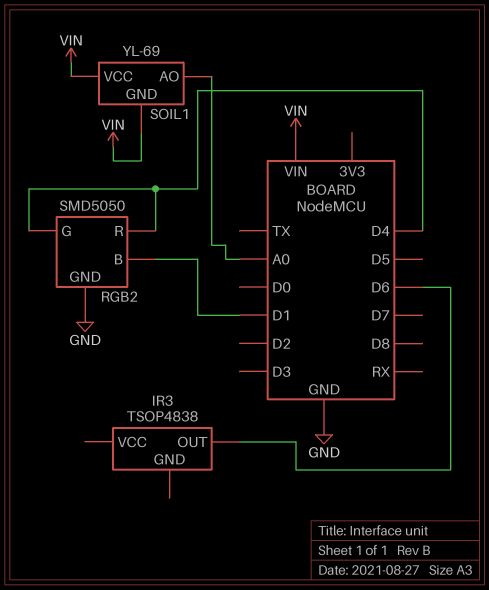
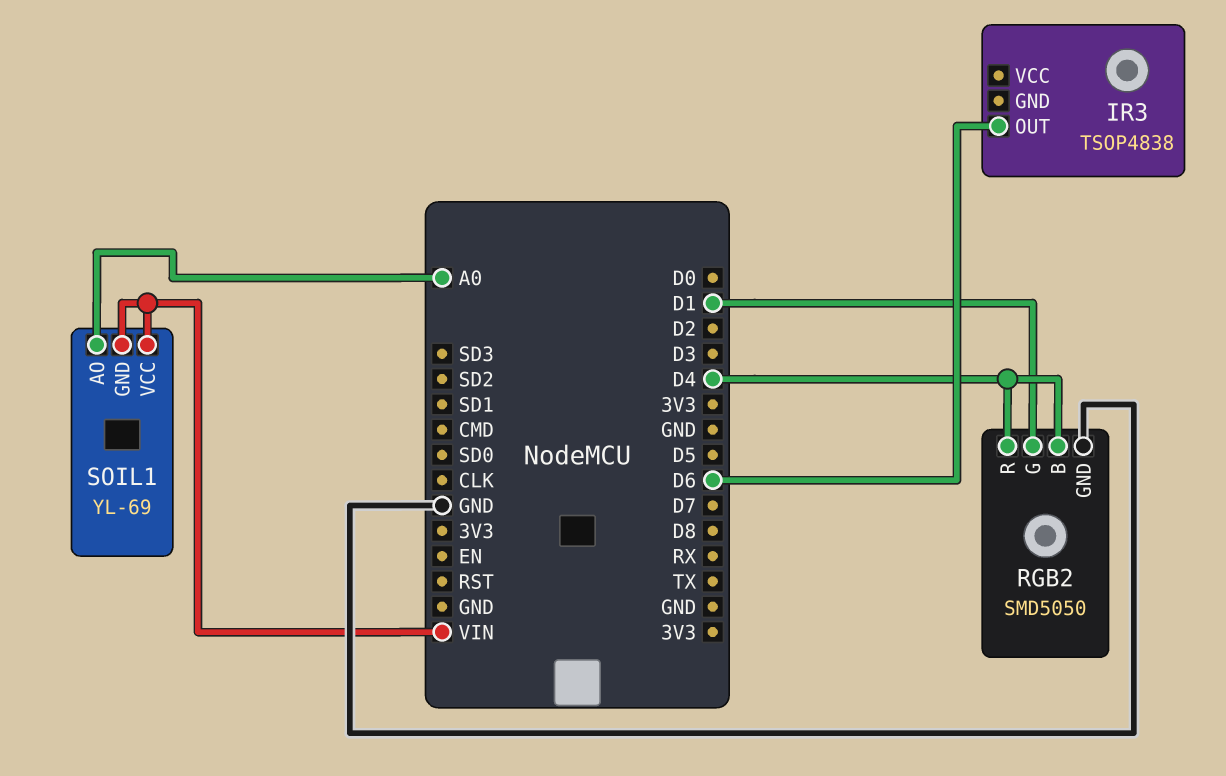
RGB2 pin B: D1 -> D4
RGB2 pin G: D4 -> D1

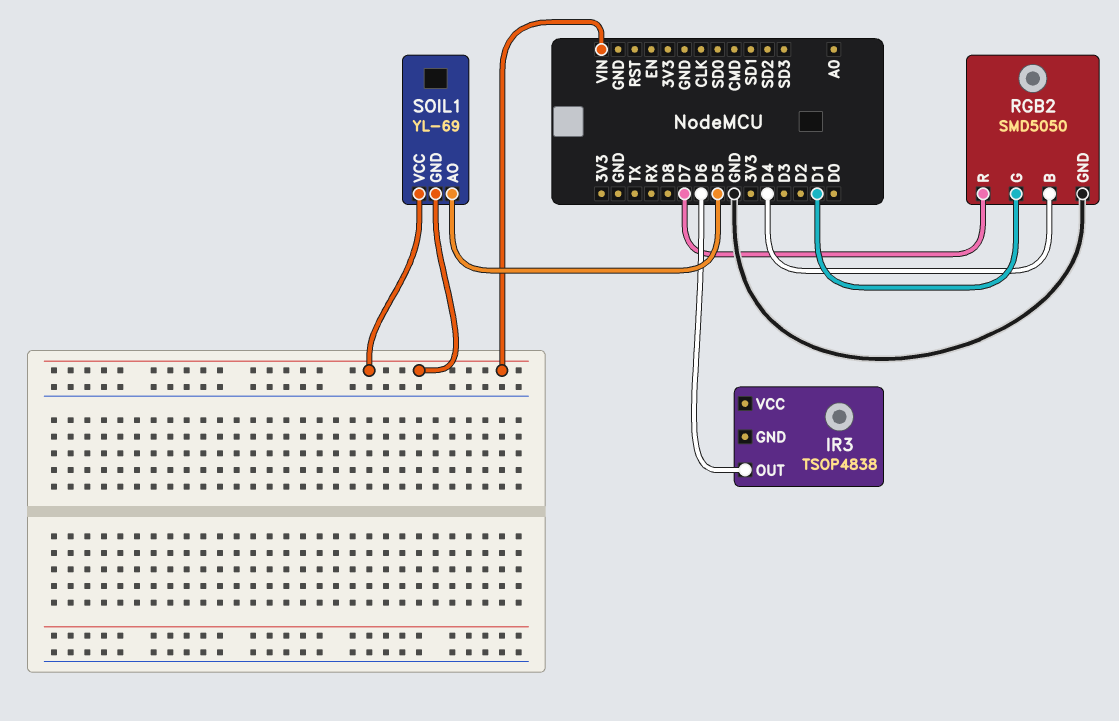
RGB2 pin R: D4 -> D7
SOIL1 pin AO: A0 -> D5

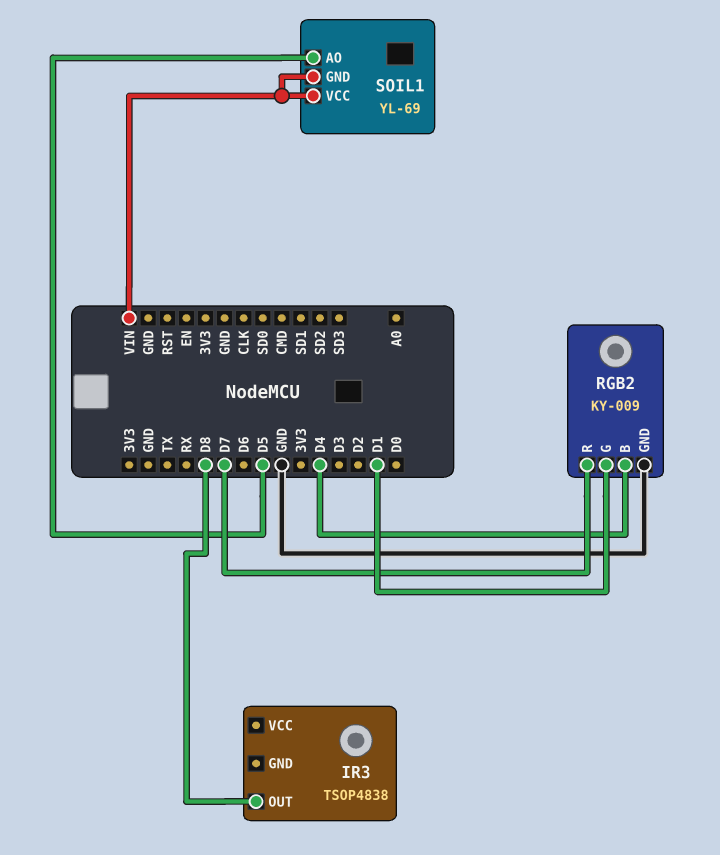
IR3 pin OUT: D6 -> D8
RGB2: SMD5050 -> KY-009

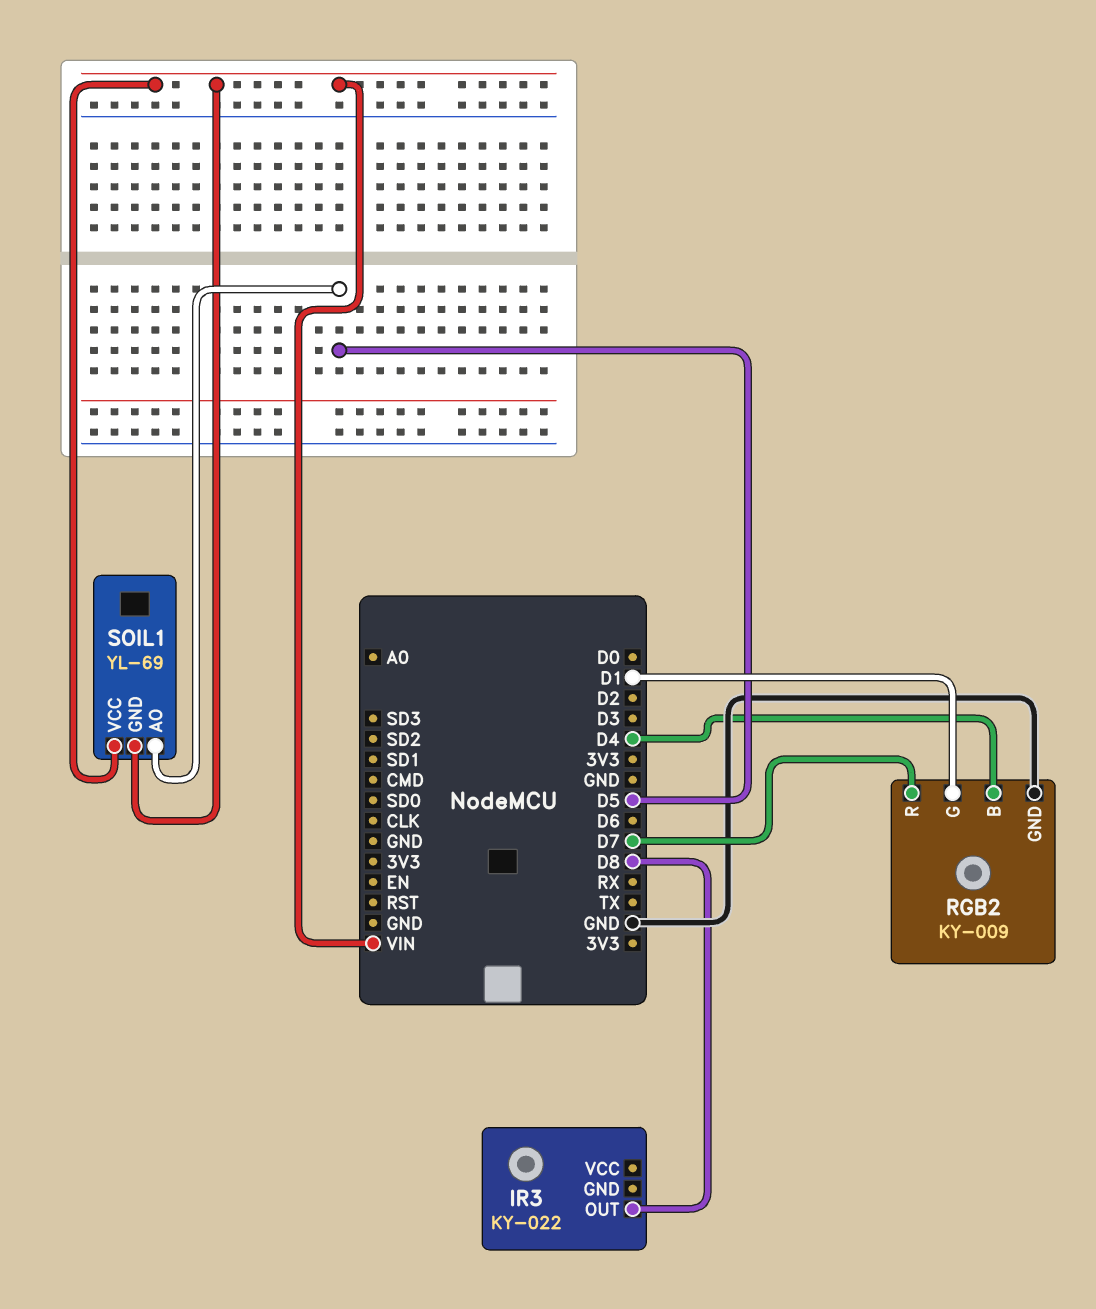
IR3: TSOP4838 -> KY-022

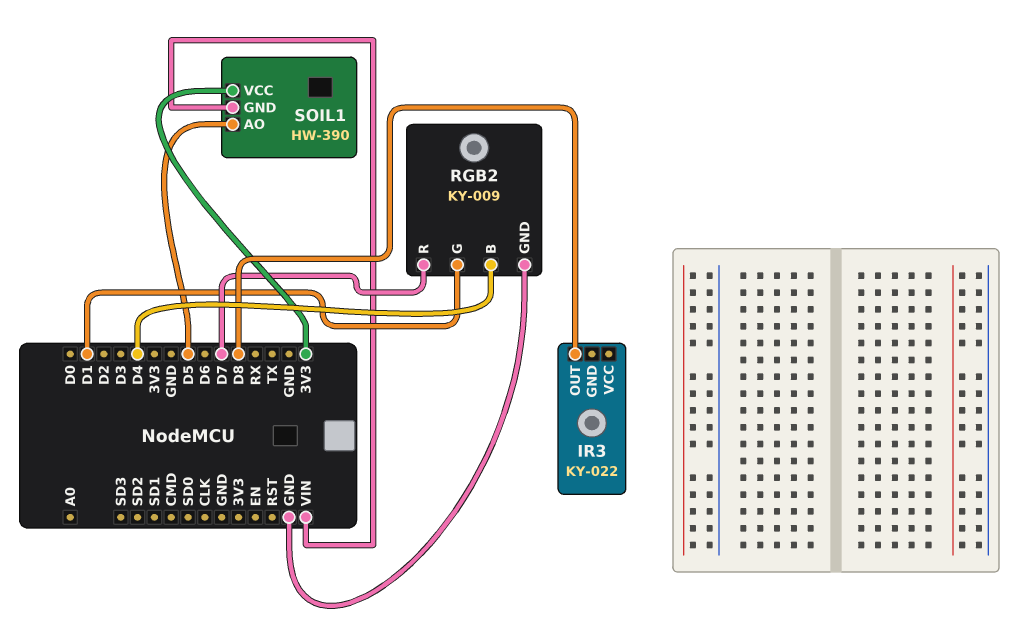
SOIL1: YL-69 -> HW-390
SOIL1 pin VCC: VIN -> 3V3

